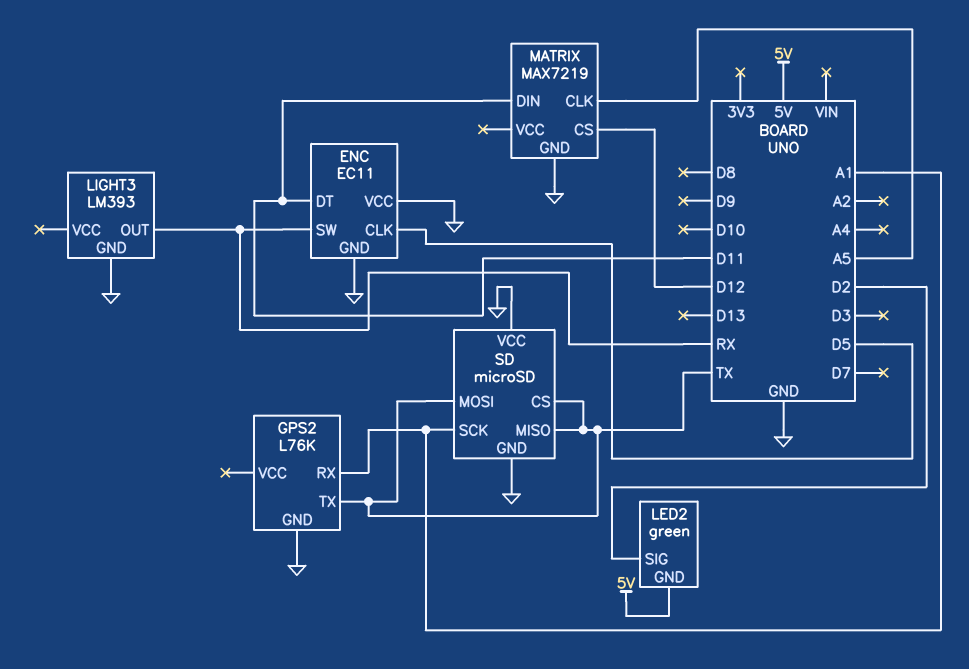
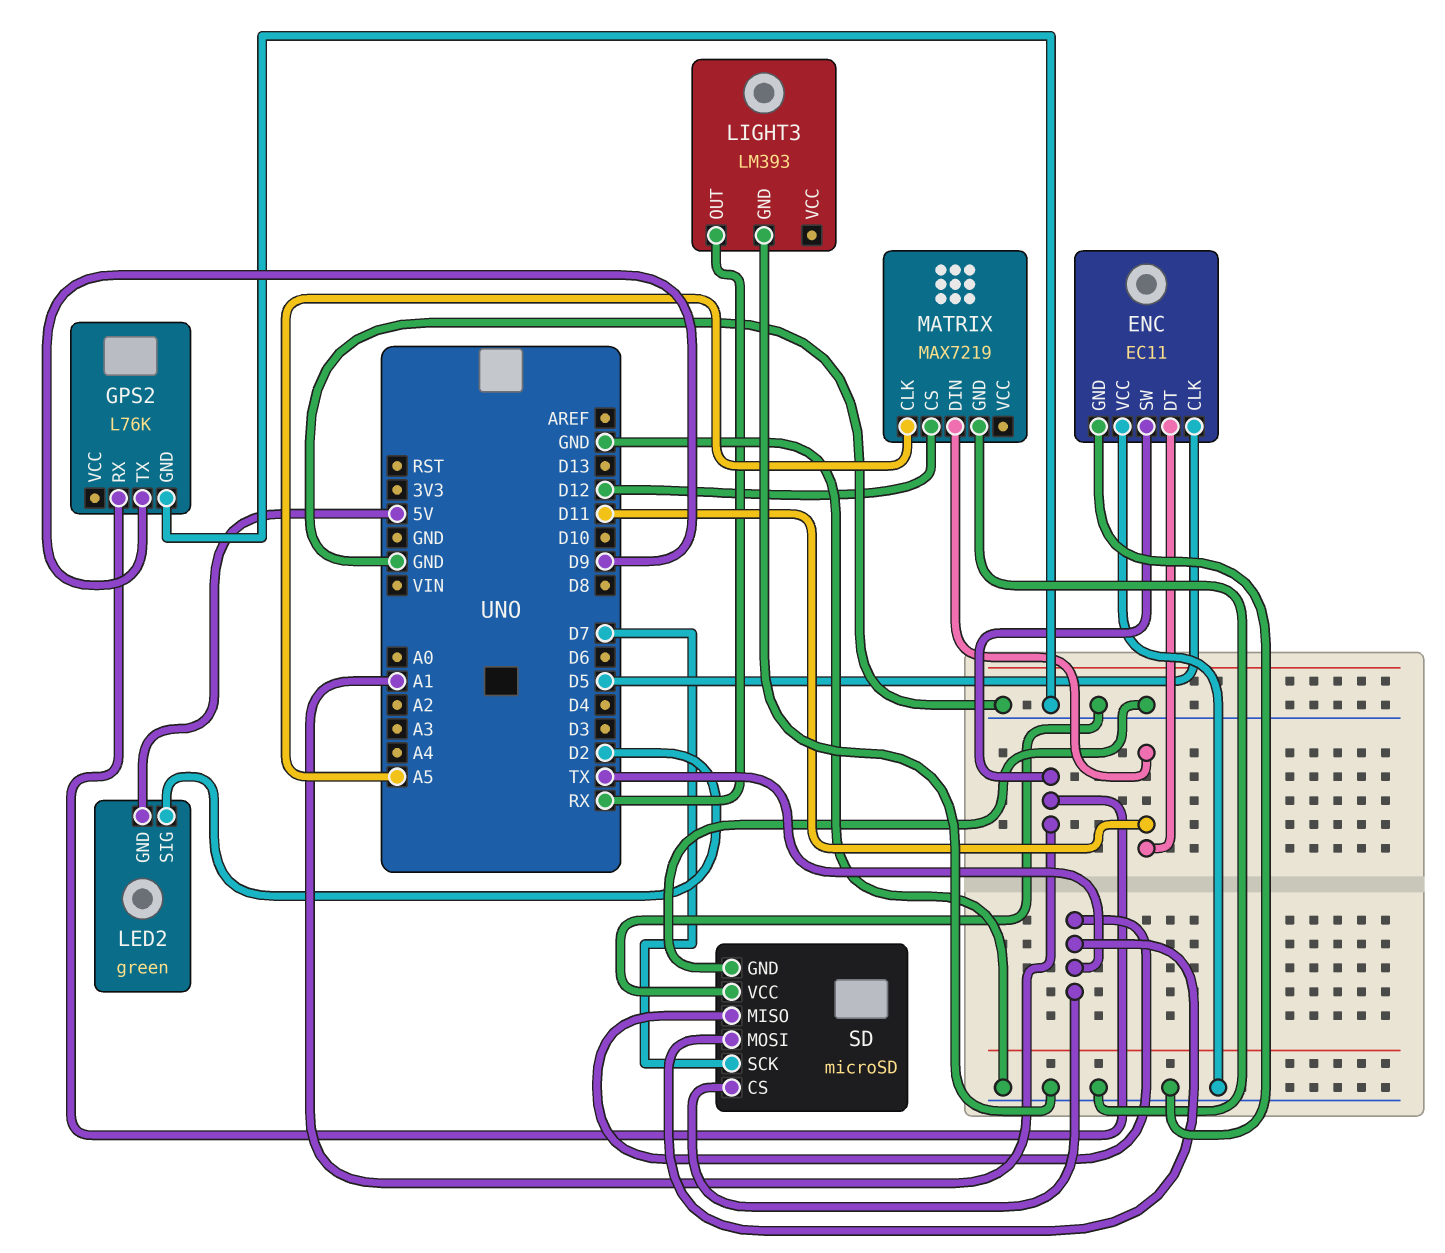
ENC pin SW: RX -> A1
GPS2 pin TX: TX -> D9
SD pin SCK: A1 -> D7

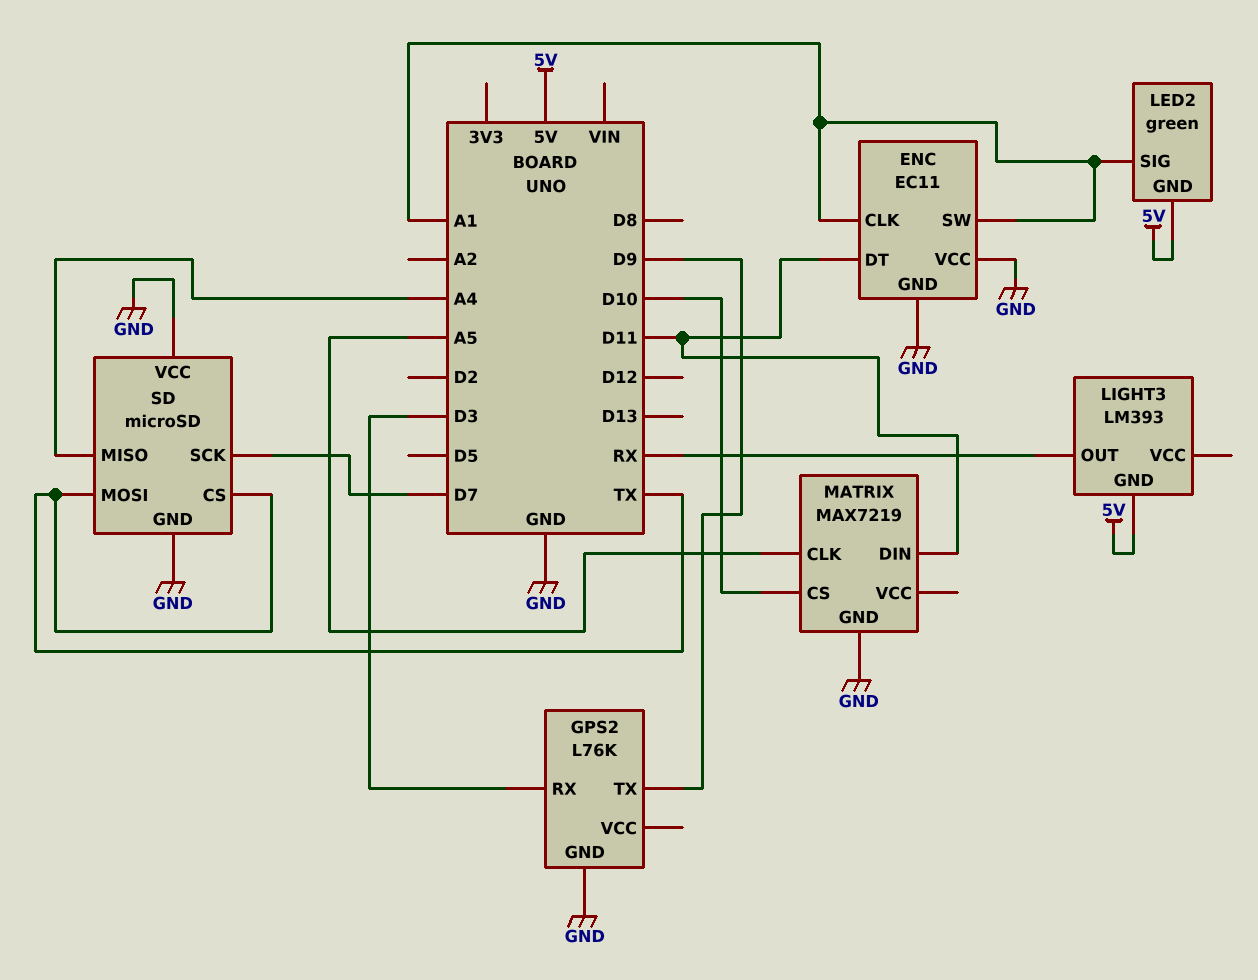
ENC pin CLK: D5 -> A1
GPS2 pin RX: A1 -> D3
LED2 pin SIG: D2 -> A1
LIGHT3 pin GND: GND -> 5V
MATRIX pin CS: D12 -> D10
SD pin MISO: TX -> A4

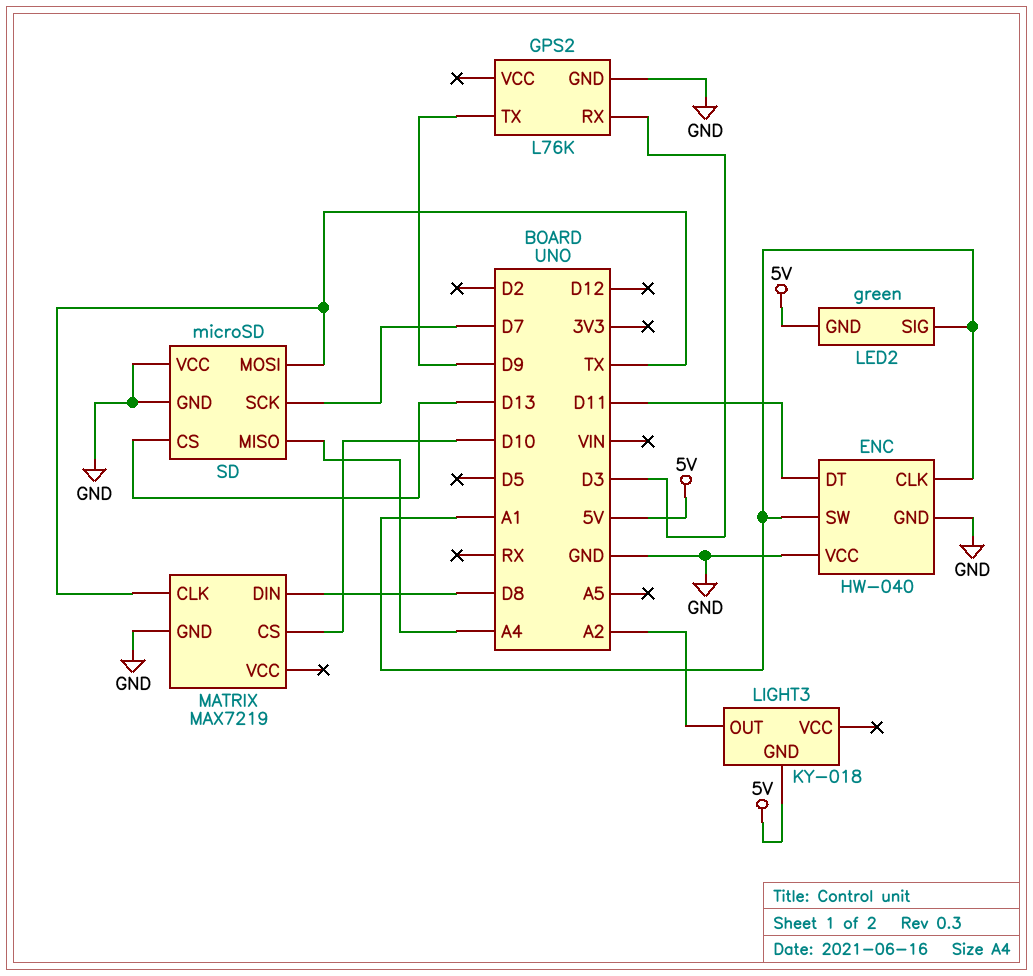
ENC: EC11 -> HW-040
LIGHT3: LM393 -> KY-018
LIGHT3 pin OUT: RX -> A2
MATRIX pin CLK: A5 -> TX
MATRIX pin DIN: D11 -> D8
SD pin CS: TX -> D13

